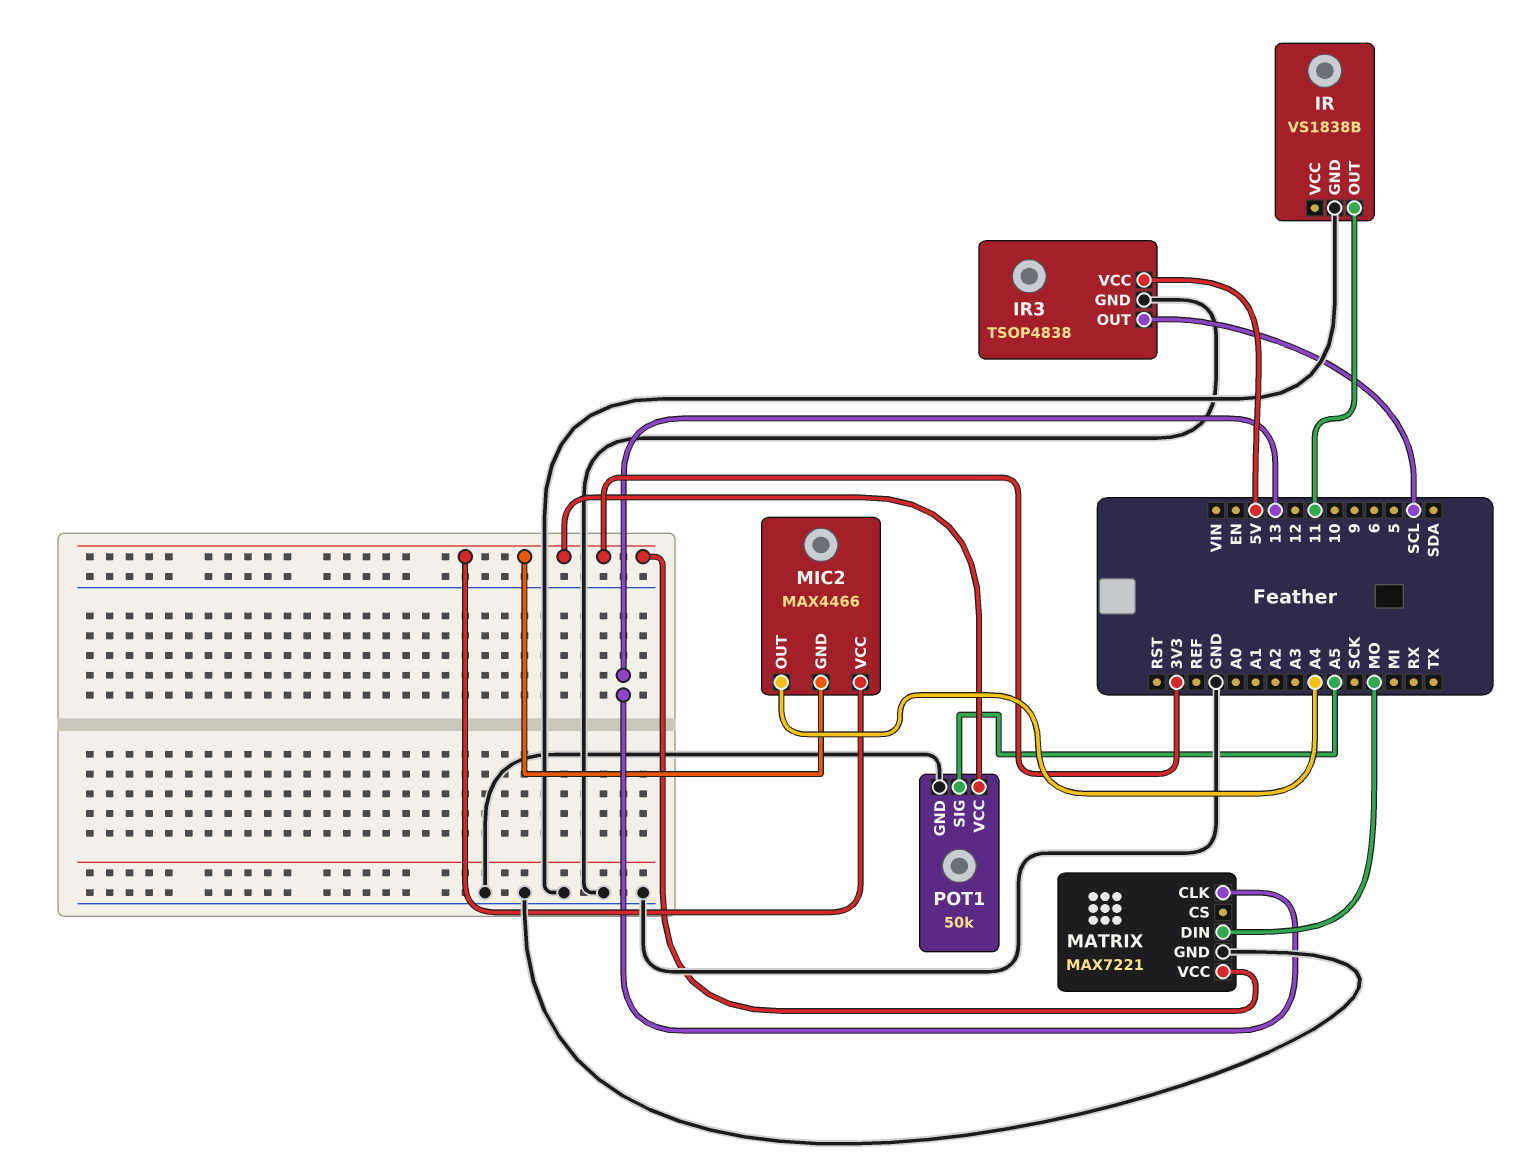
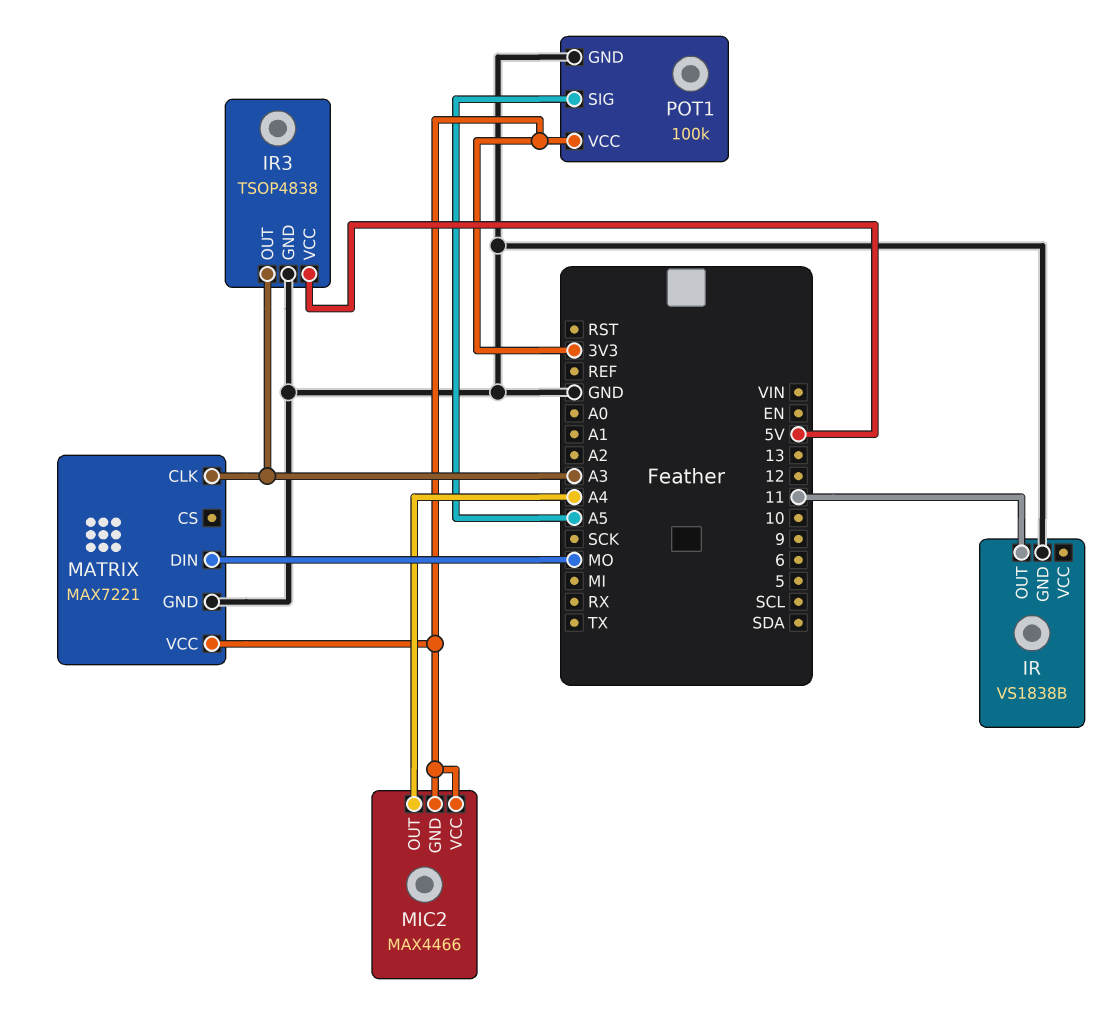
IR3 pin OUT: SCL -> A3
MATRIX pin CLK: 13 -> A3
POT1: 50k -> 100k

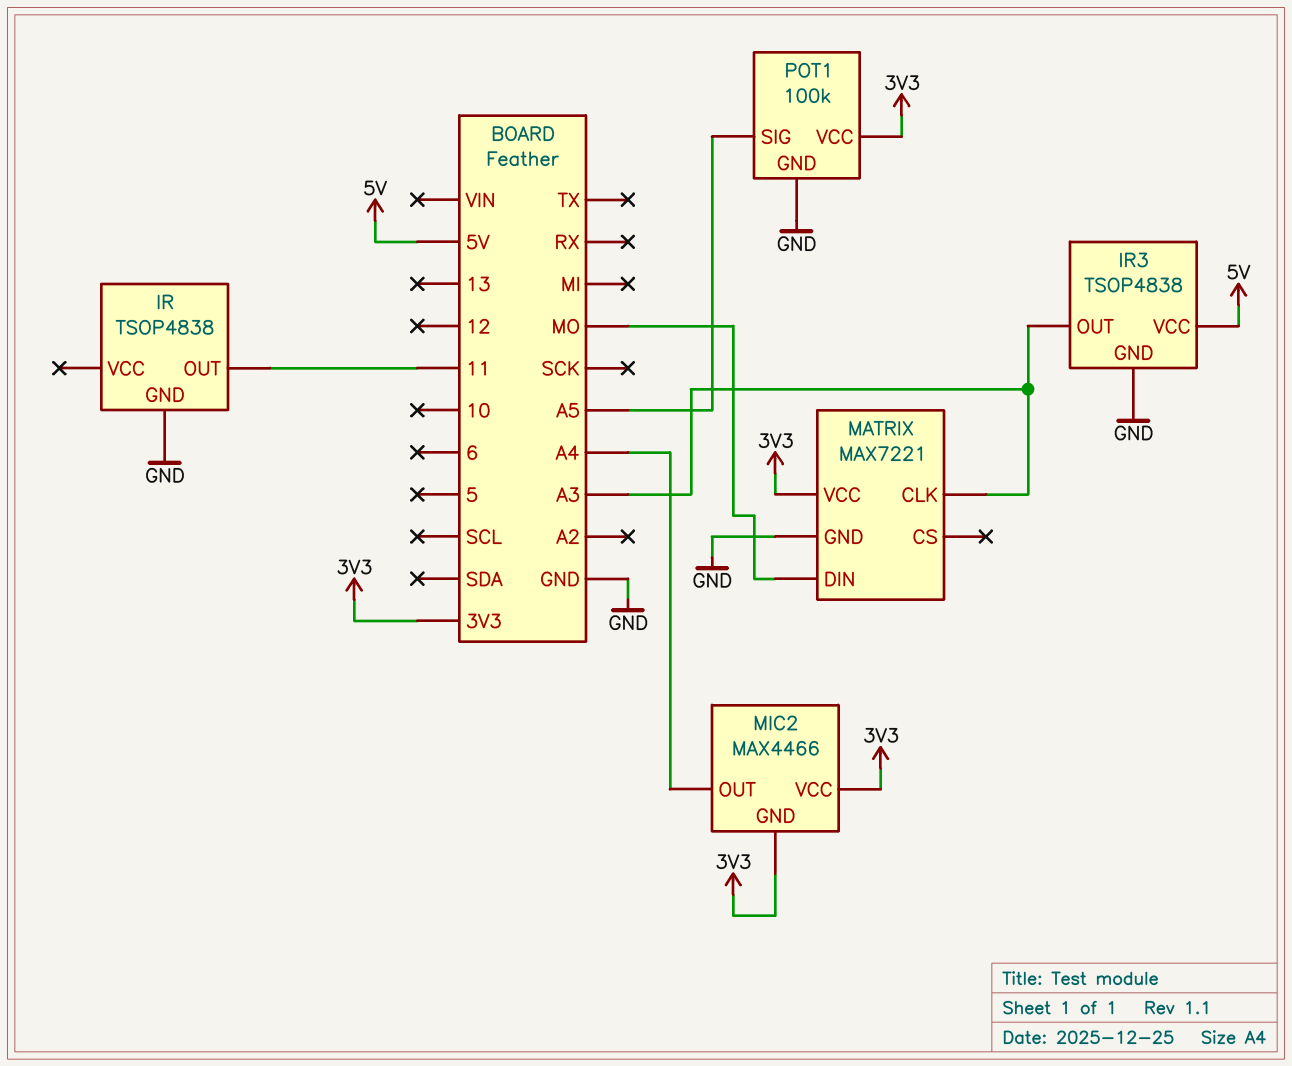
IR: VS1838B -> TSOP4838

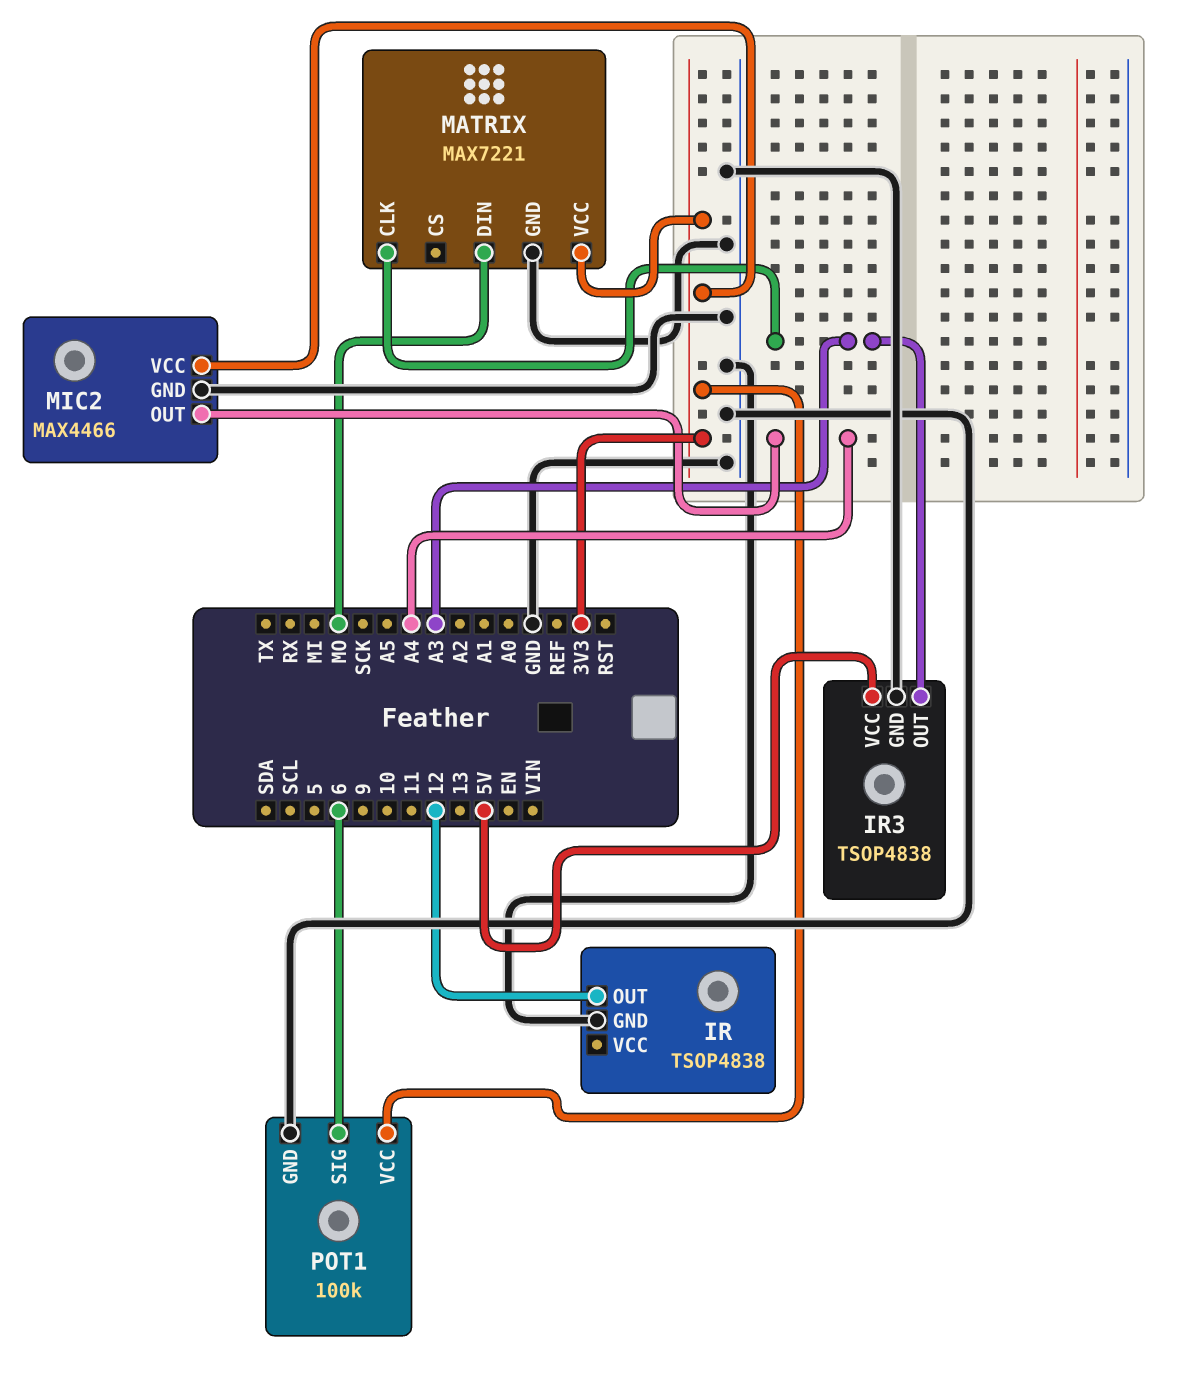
IR pin OUT: 11 -> 12
MIC2 pin GND: 3V3 -> GND
POT1 pin SIG: A5 -> 6

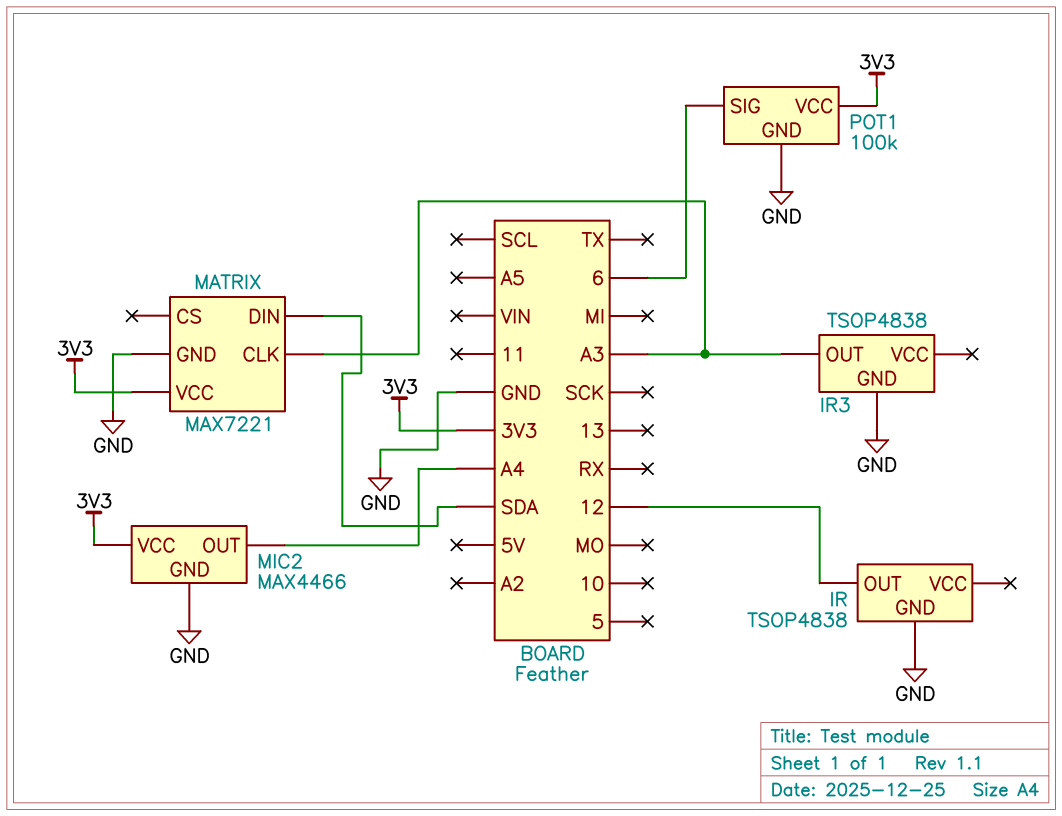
IR3 pin VCC: 5V -> none
MATRIX pin DIN: MO -> SDA

